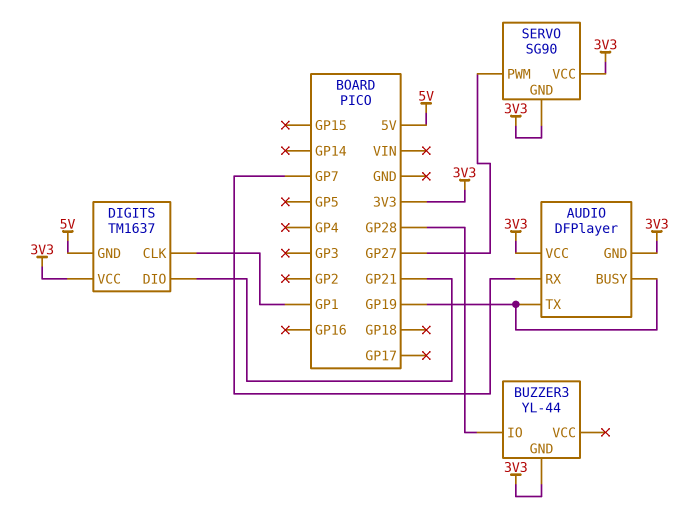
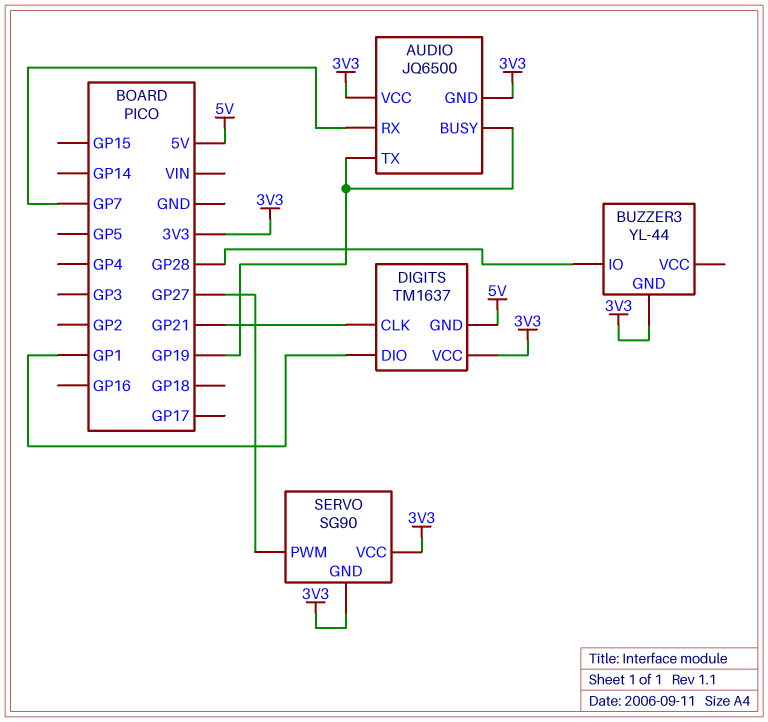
AUDIO: DFPlayer -> JQ6500
DIGITS pin CLK: GP1 -> GP21
DIGITS pin DIO: GP21 -> GP1

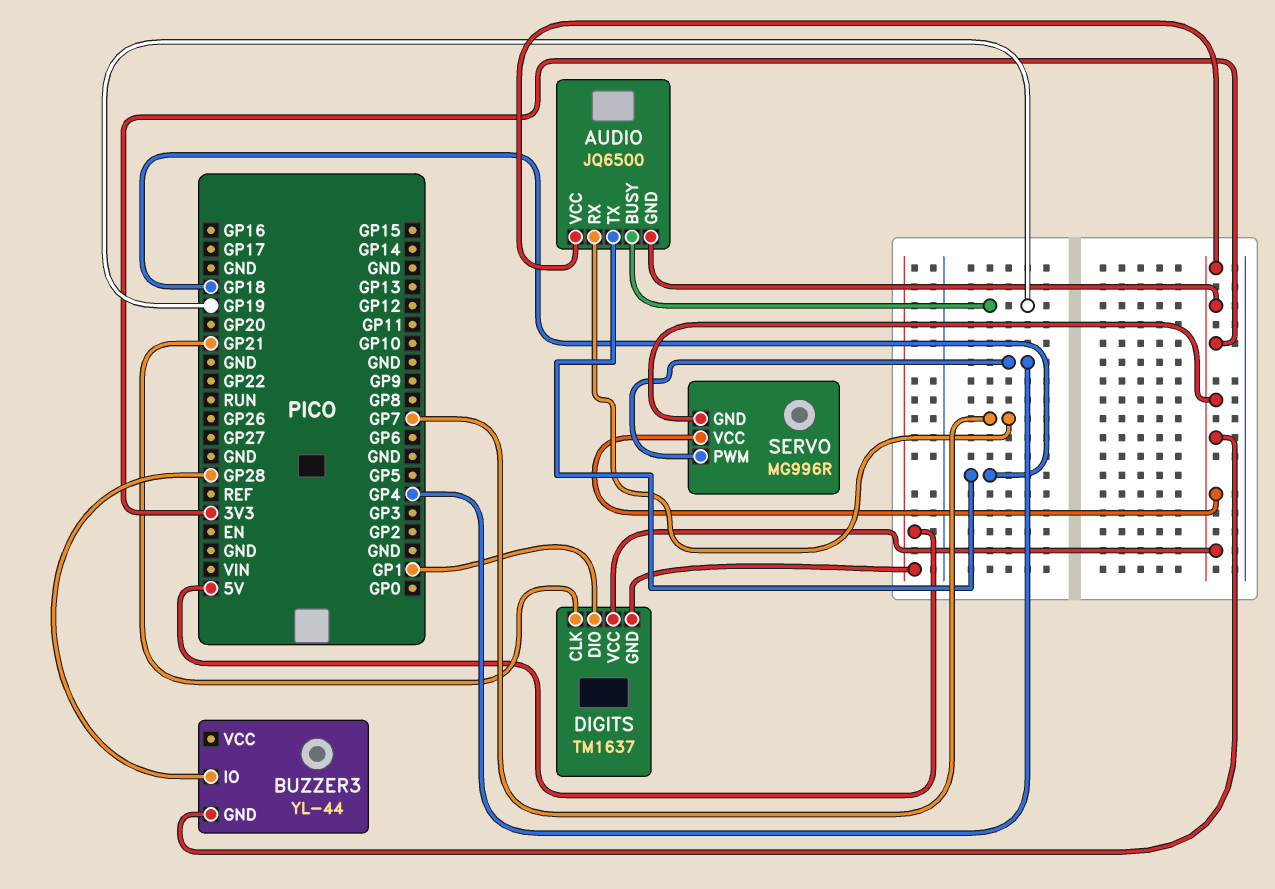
AUDIO pin TX: GP19 -> GP18
SERVO: SG90 -> MG996R
SERVO pin PWM: GP27 -> GP4

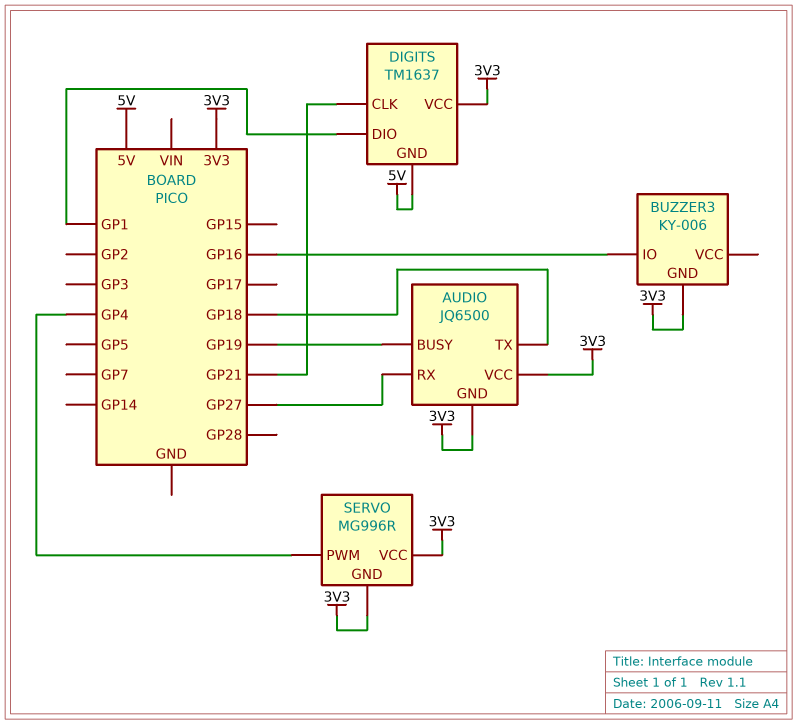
AUDIO pin RX: GP7 -> GP27
BUZZER3: YL-44 -> KY-006
BUZZER3 pin IO: GP28 -> GP16

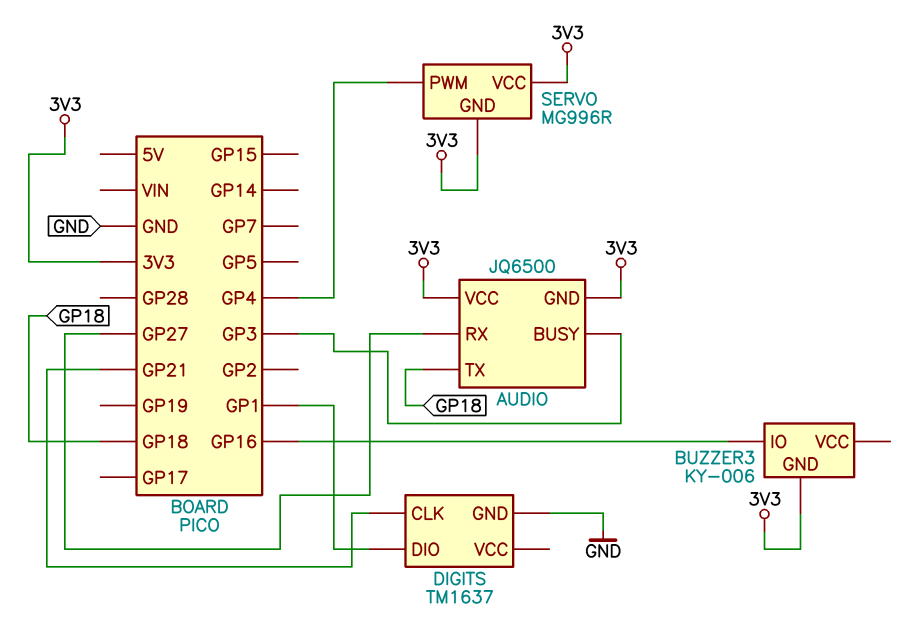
AUDIO pin BUSY: GP19 -> GP3
DIGITS pin GND: 5V -> GND
DIGITS pin VCC: 3V3 -> none

